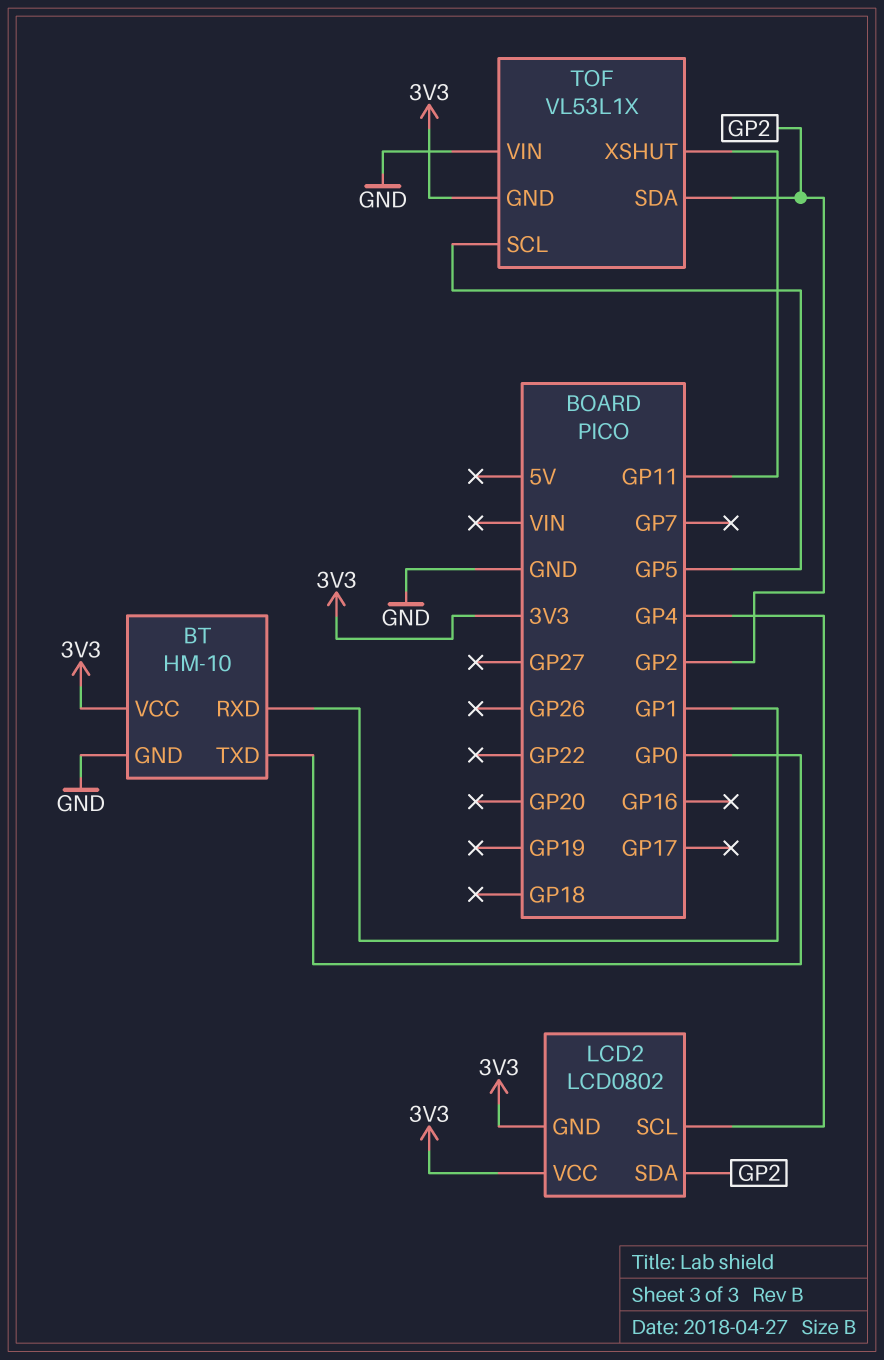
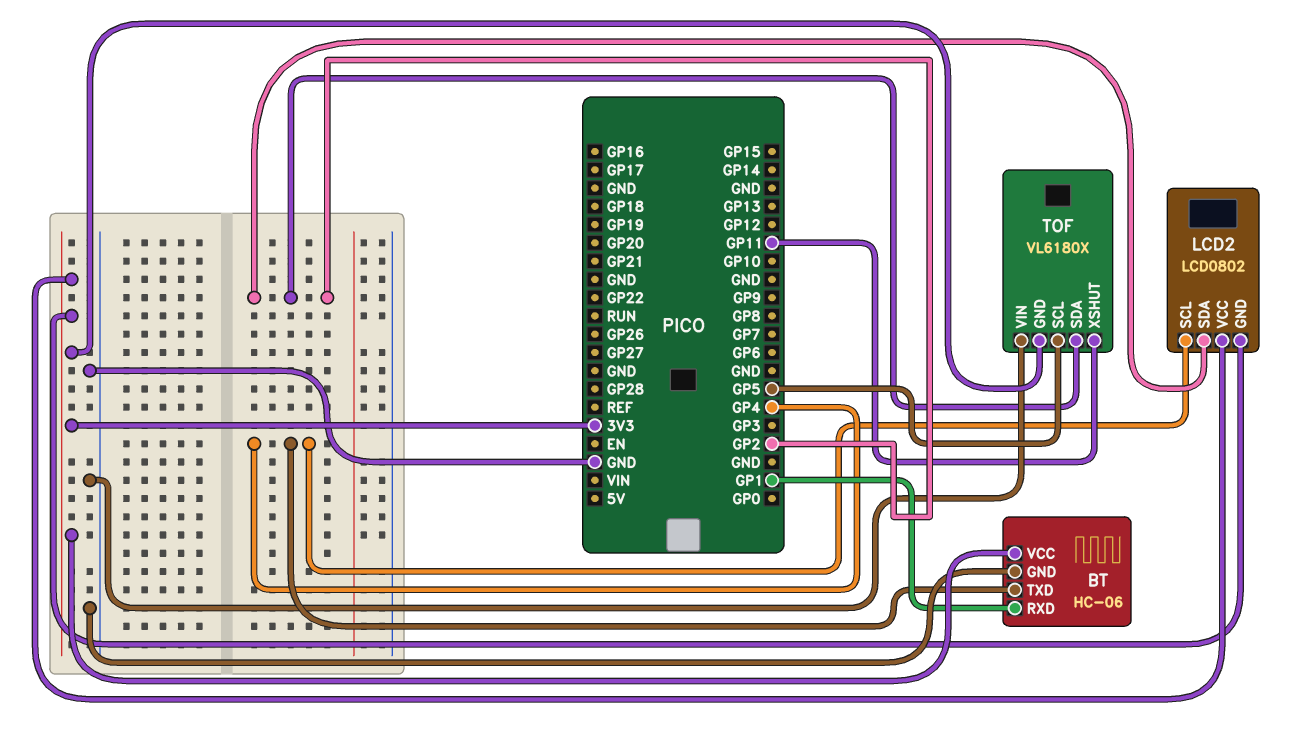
BT: HM-10 -> HC-06
BT pin TXD: GP0 -> GP4
TOF: VL53L1X -> VL6180X

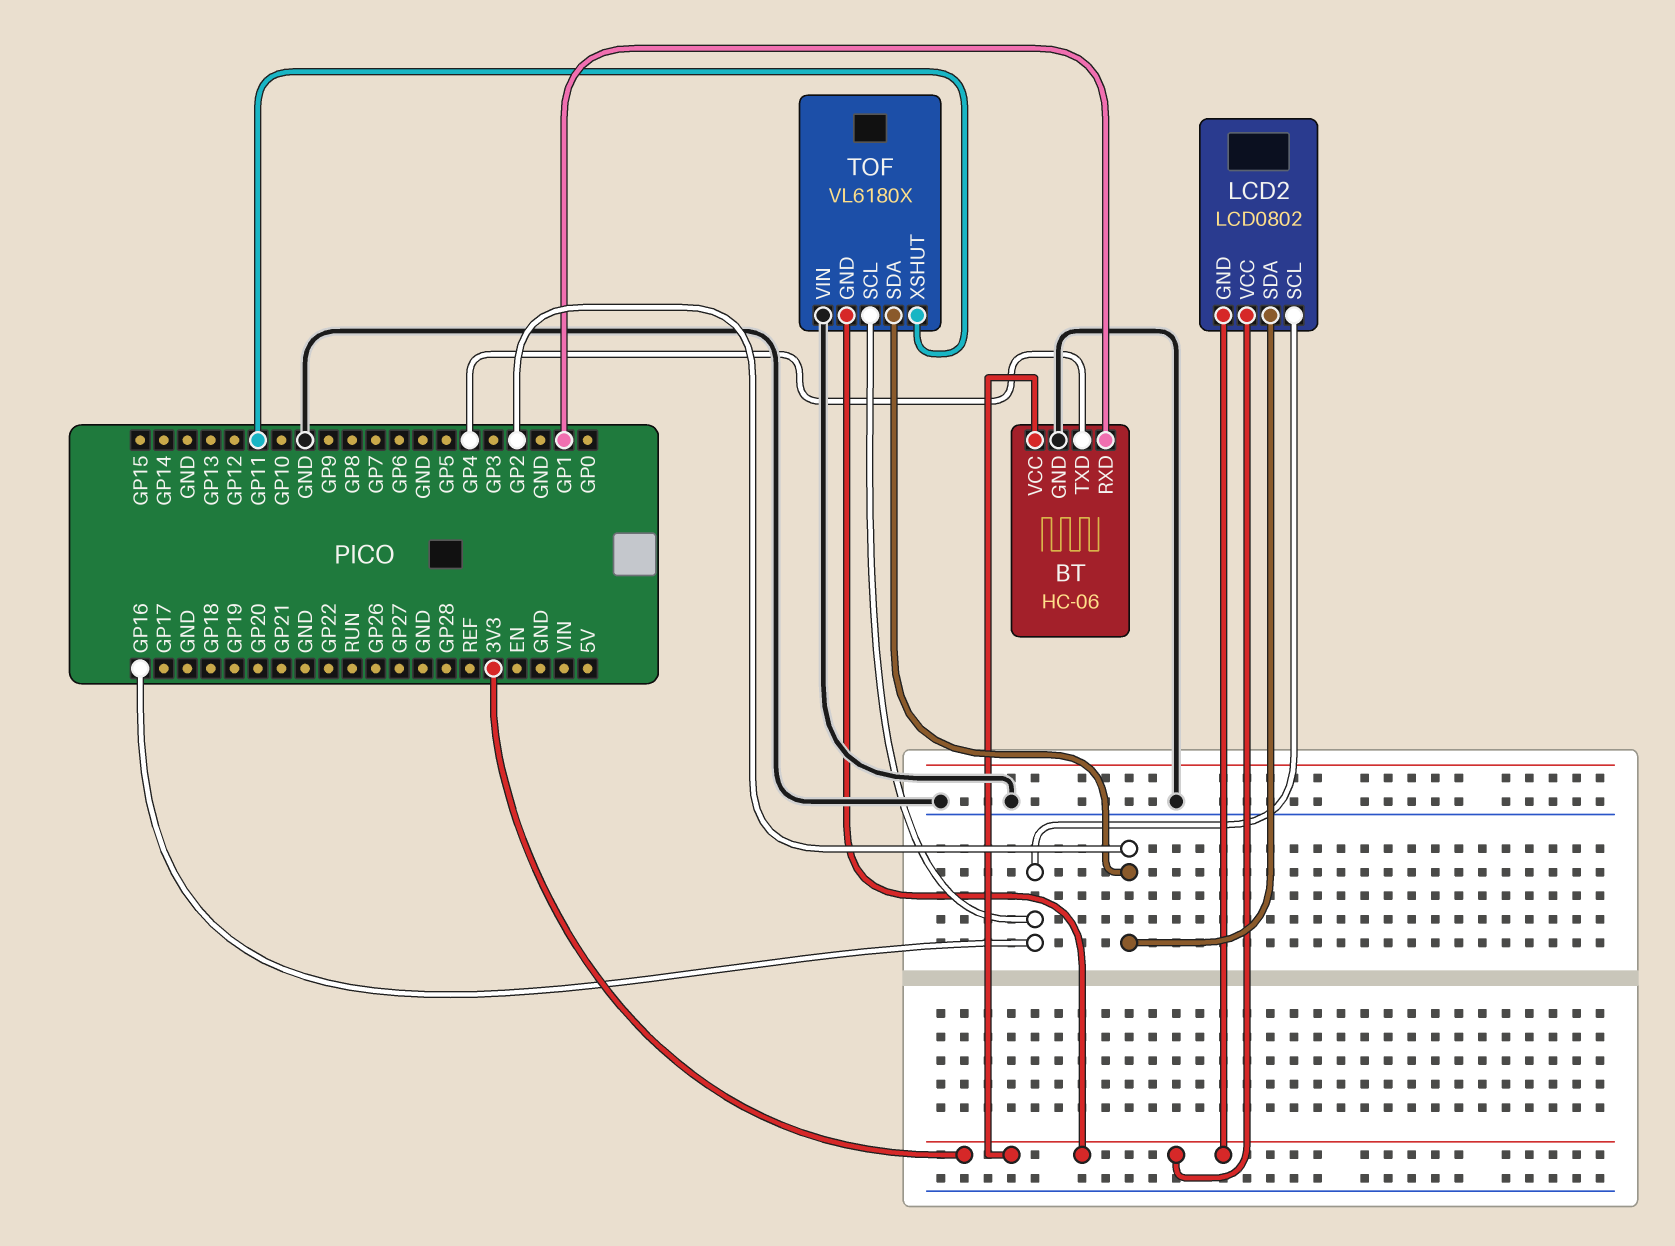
LCD2 pin SCL: GP4 -> GP16
TOF pin SCL: GP5 -> GP16

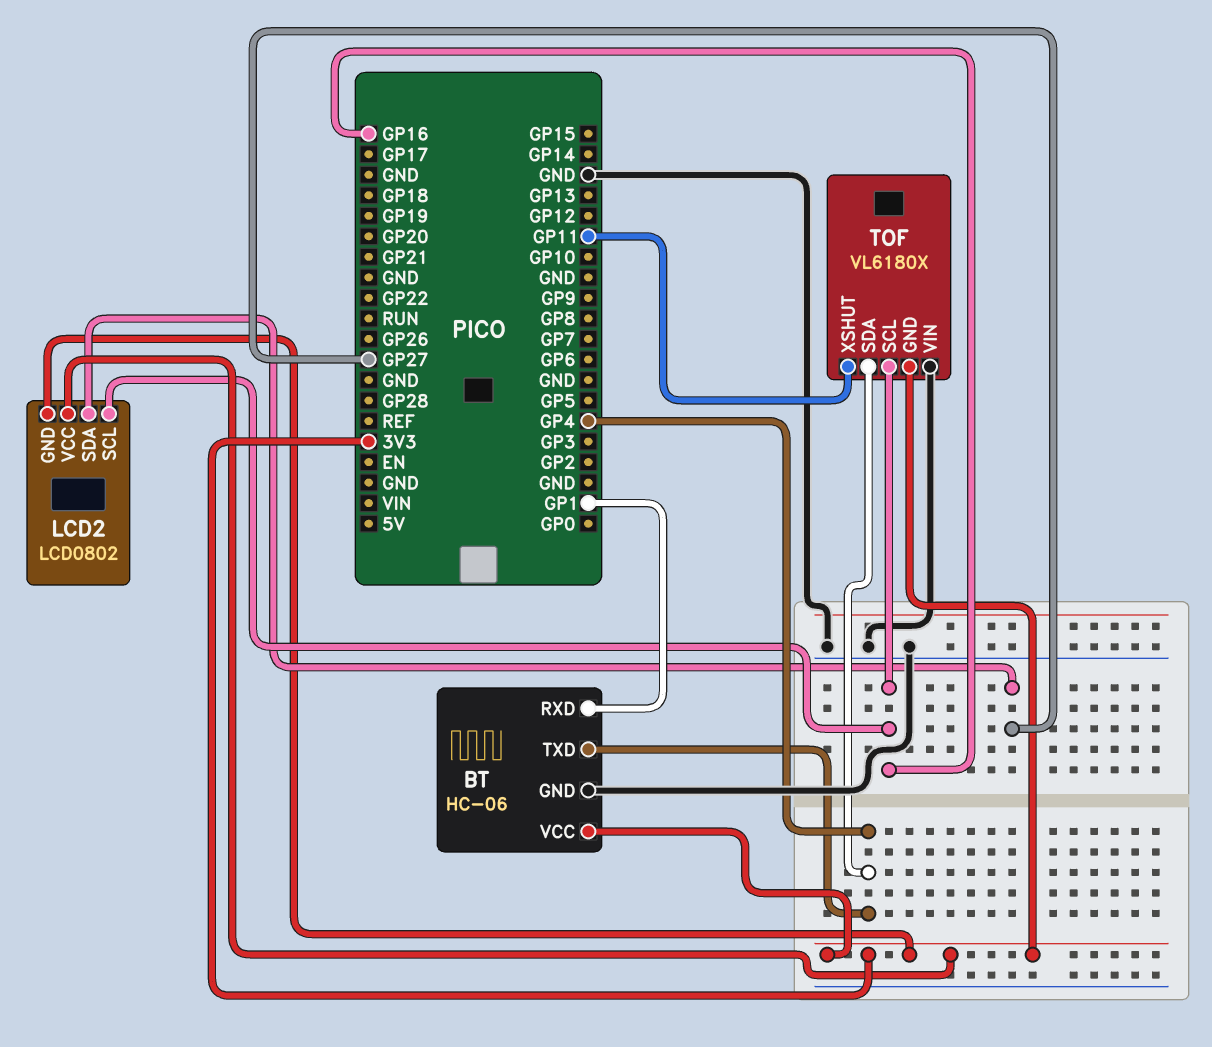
LCD2 pin SDA: GP2 -> GP27
TOF pin SDA: GP2 -> GP4

